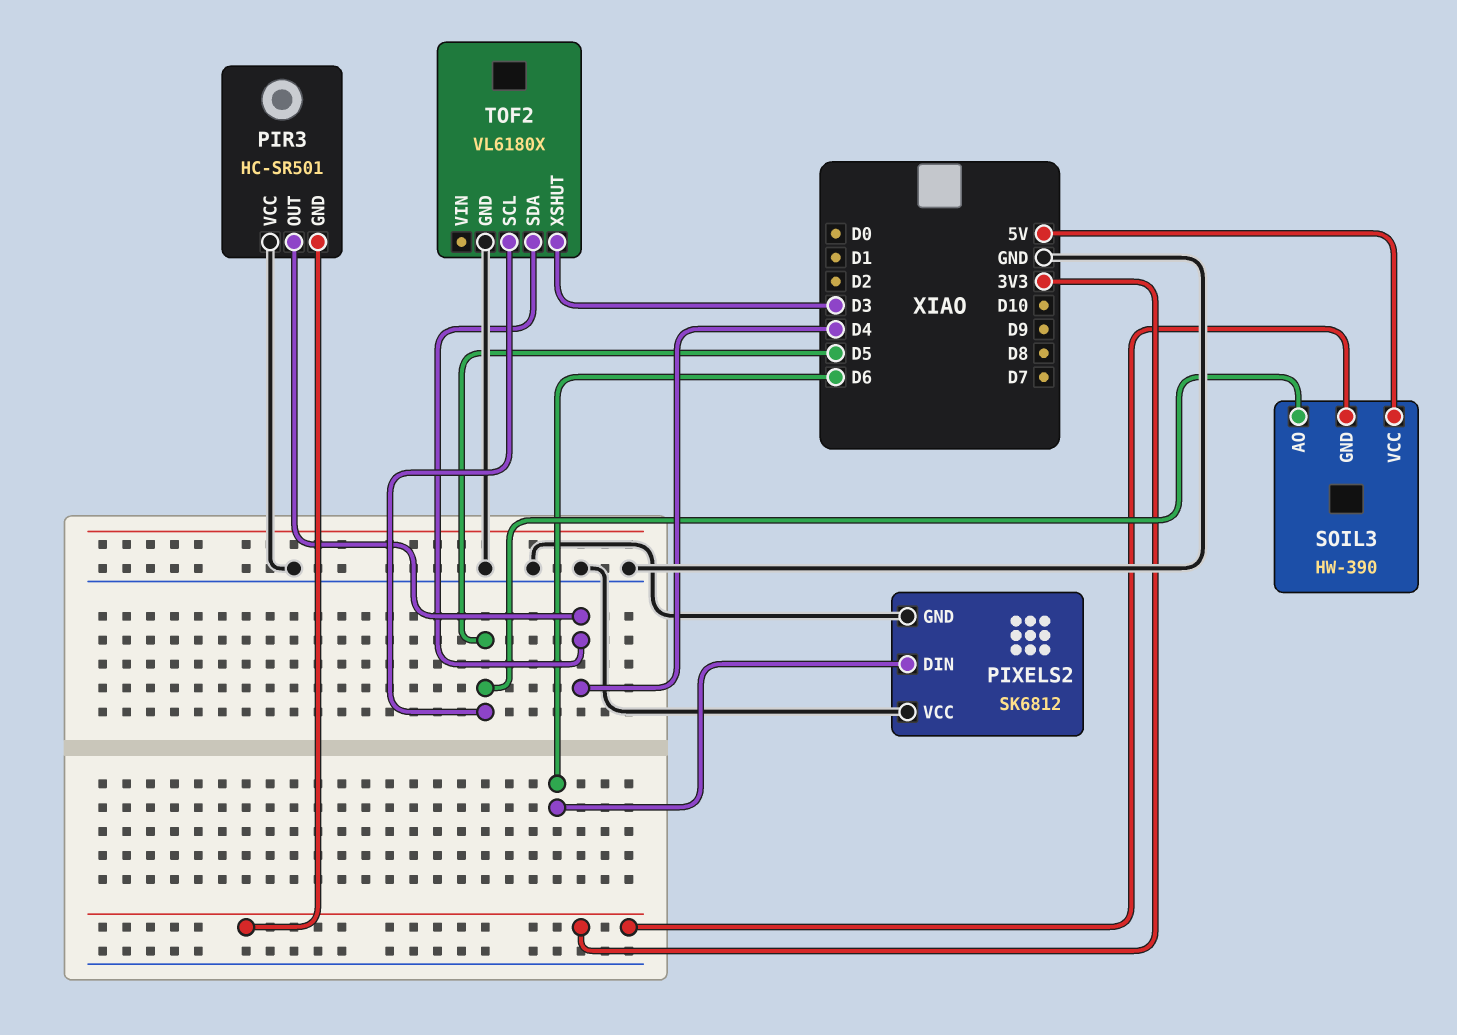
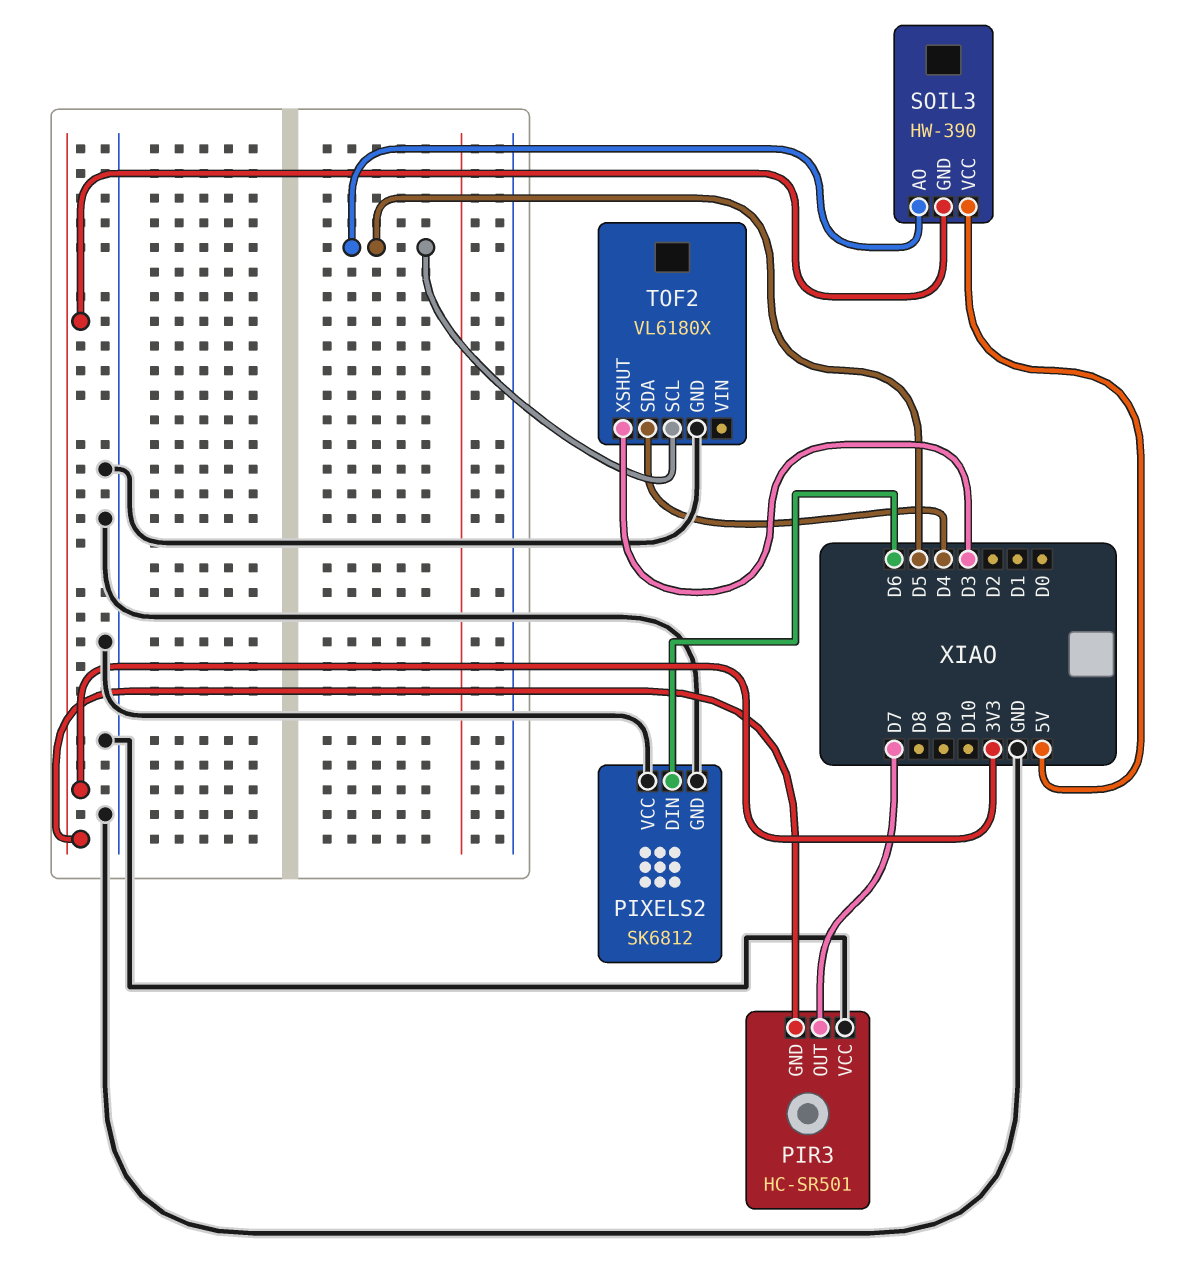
PIR3 pin OUT: D4 -> D7

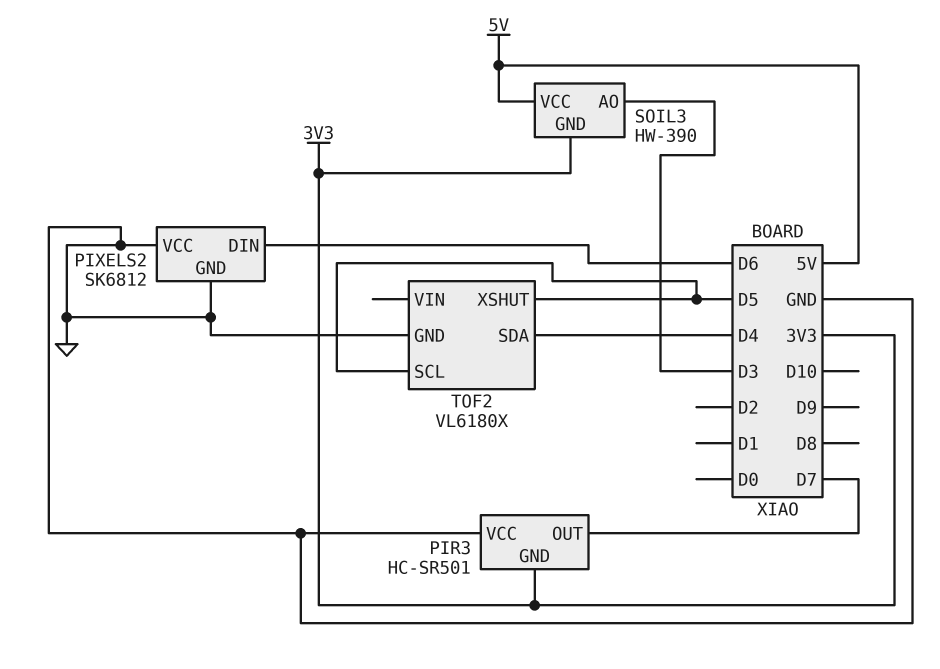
SOIL3 pin AO: D5 -> D3
TOF2 pin XSHUT: D3 -> D5

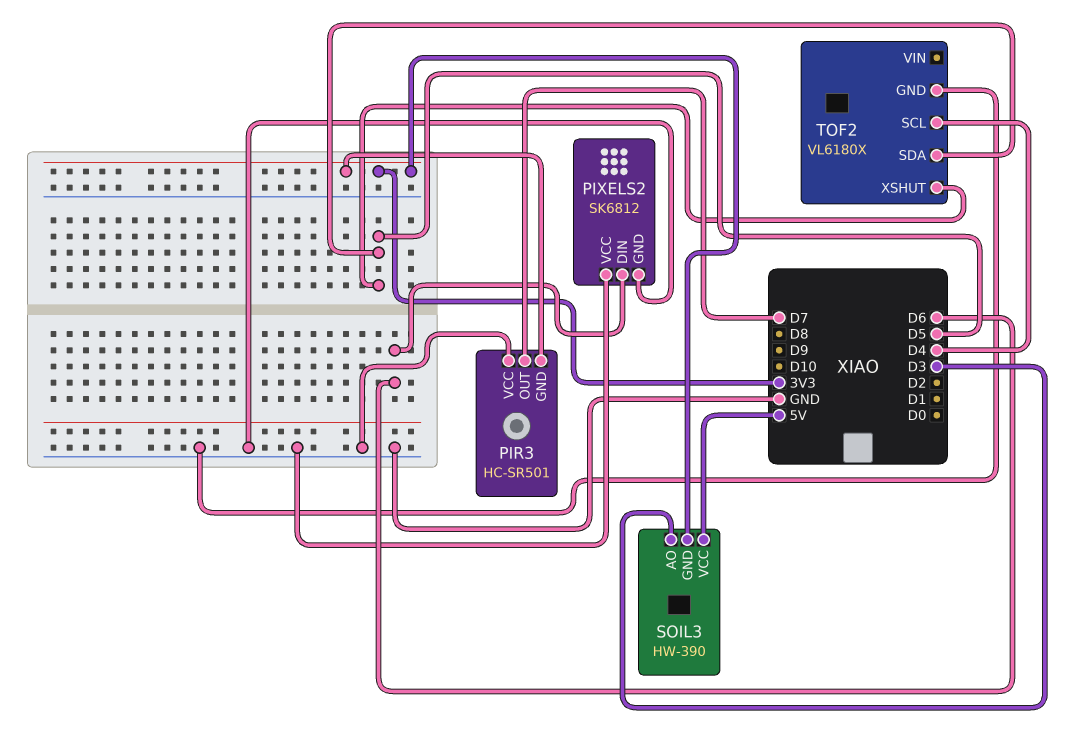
TOF2 pin SCL: D5 -> D4
TOF2 pin SDA: D4 -> D5

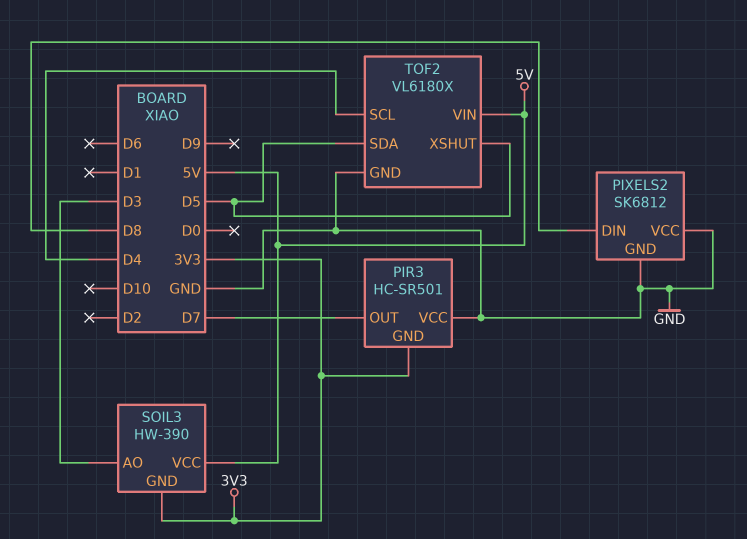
PIXELS2 pin DIN: D6 -> D8
TOF2 pin VIN: none -> 5V

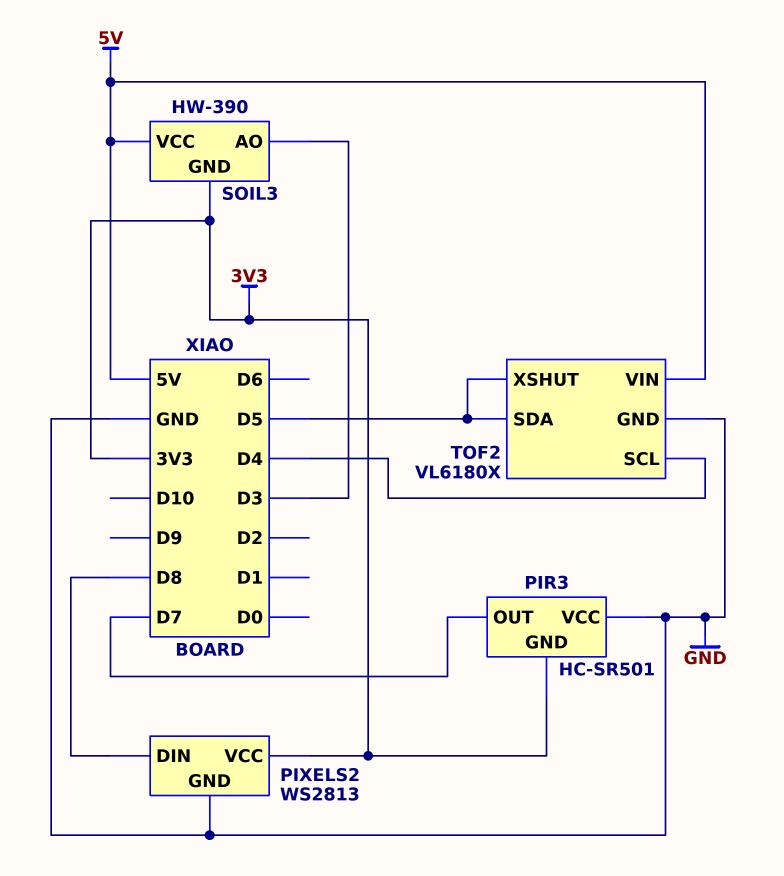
PIXELS2: SK6812 -> WS2813
PIXELS2 pin VCC: GND -> 3V3

